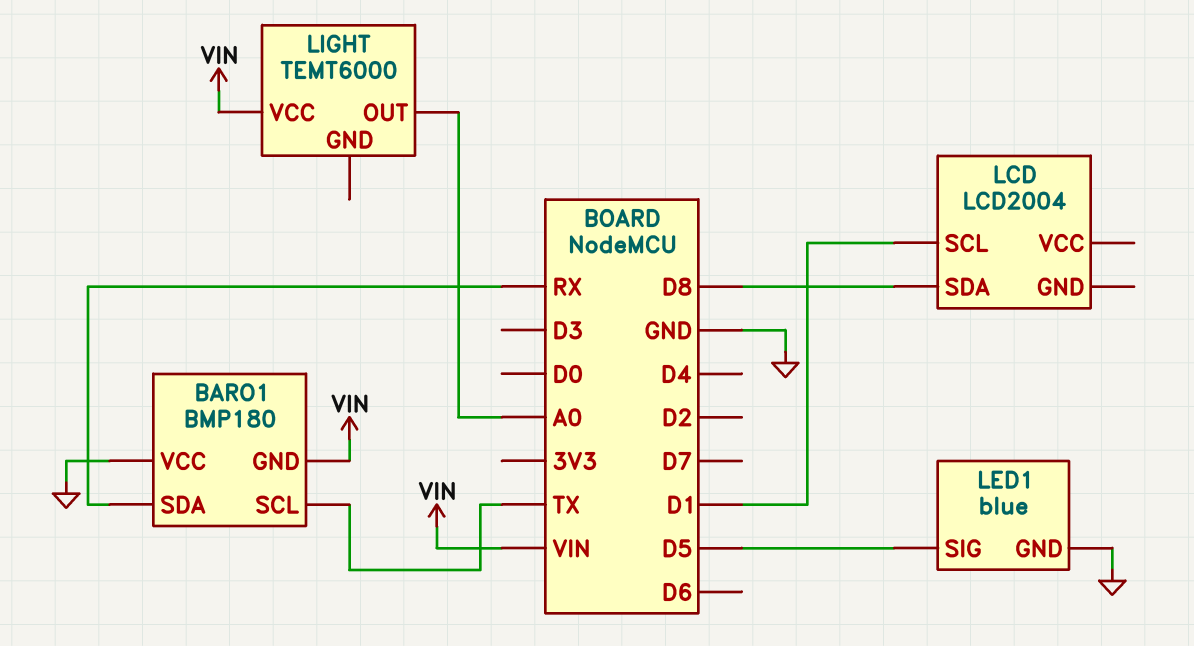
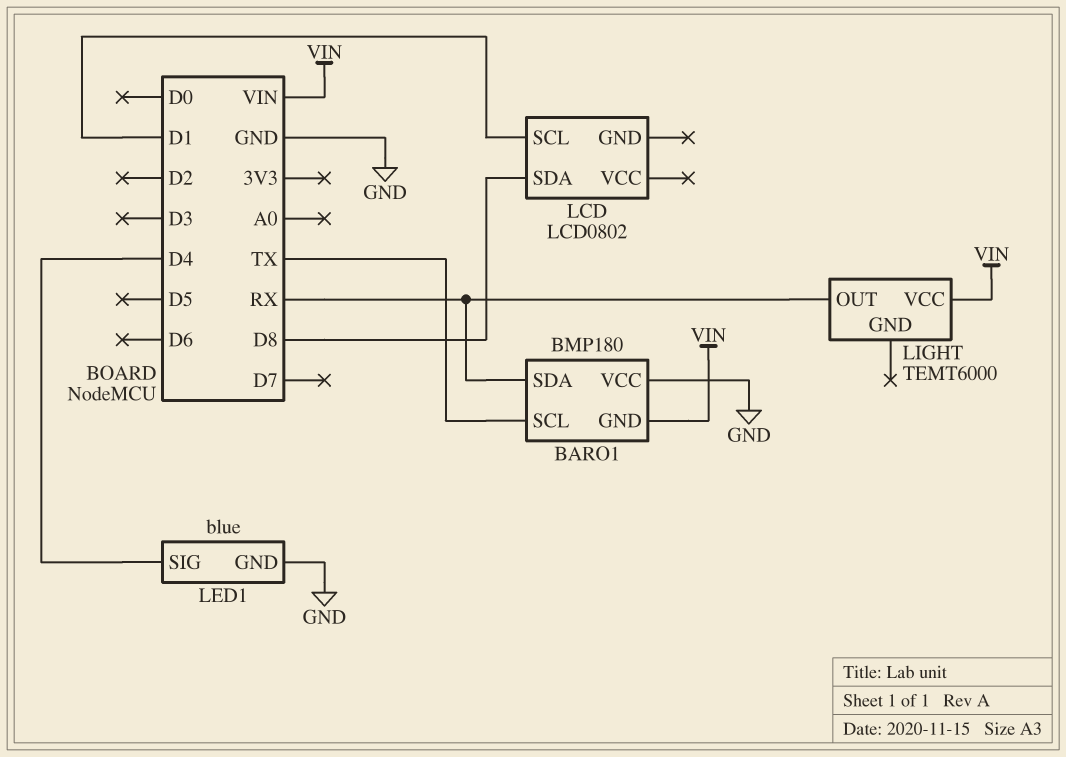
LCD: LCD2004 -> LCD0802
LED1 pin SIG: D5 -> D4
LIGHT pin OUT: A0 -> RX

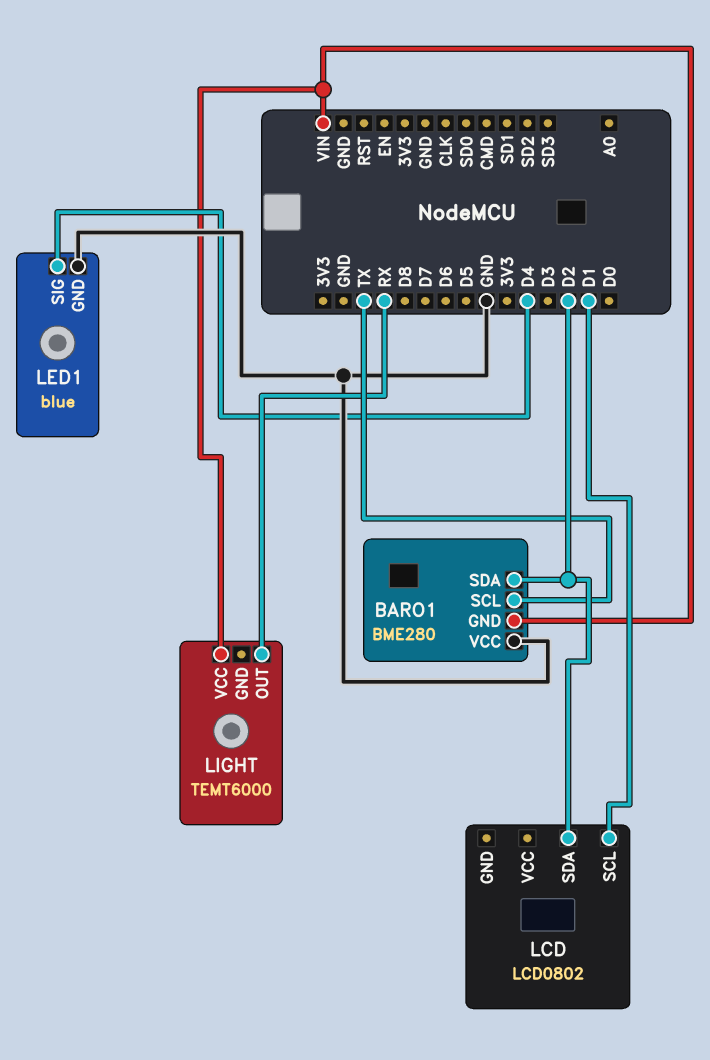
BARO1: BMP180 -> BME280
BARO1 pin SDA: RX -> D2
LCD pin SDA: D8 -> D2

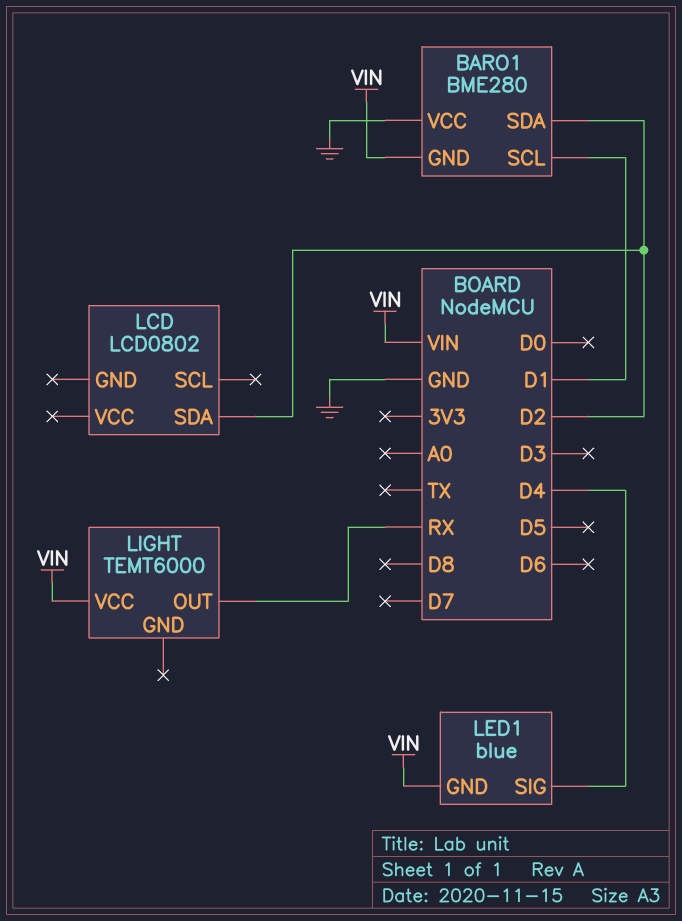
BARO1 pin SCL: TX -> D1
LCD pin SCL: D1 -> none
LED1 pin GND: GND -> VIN

